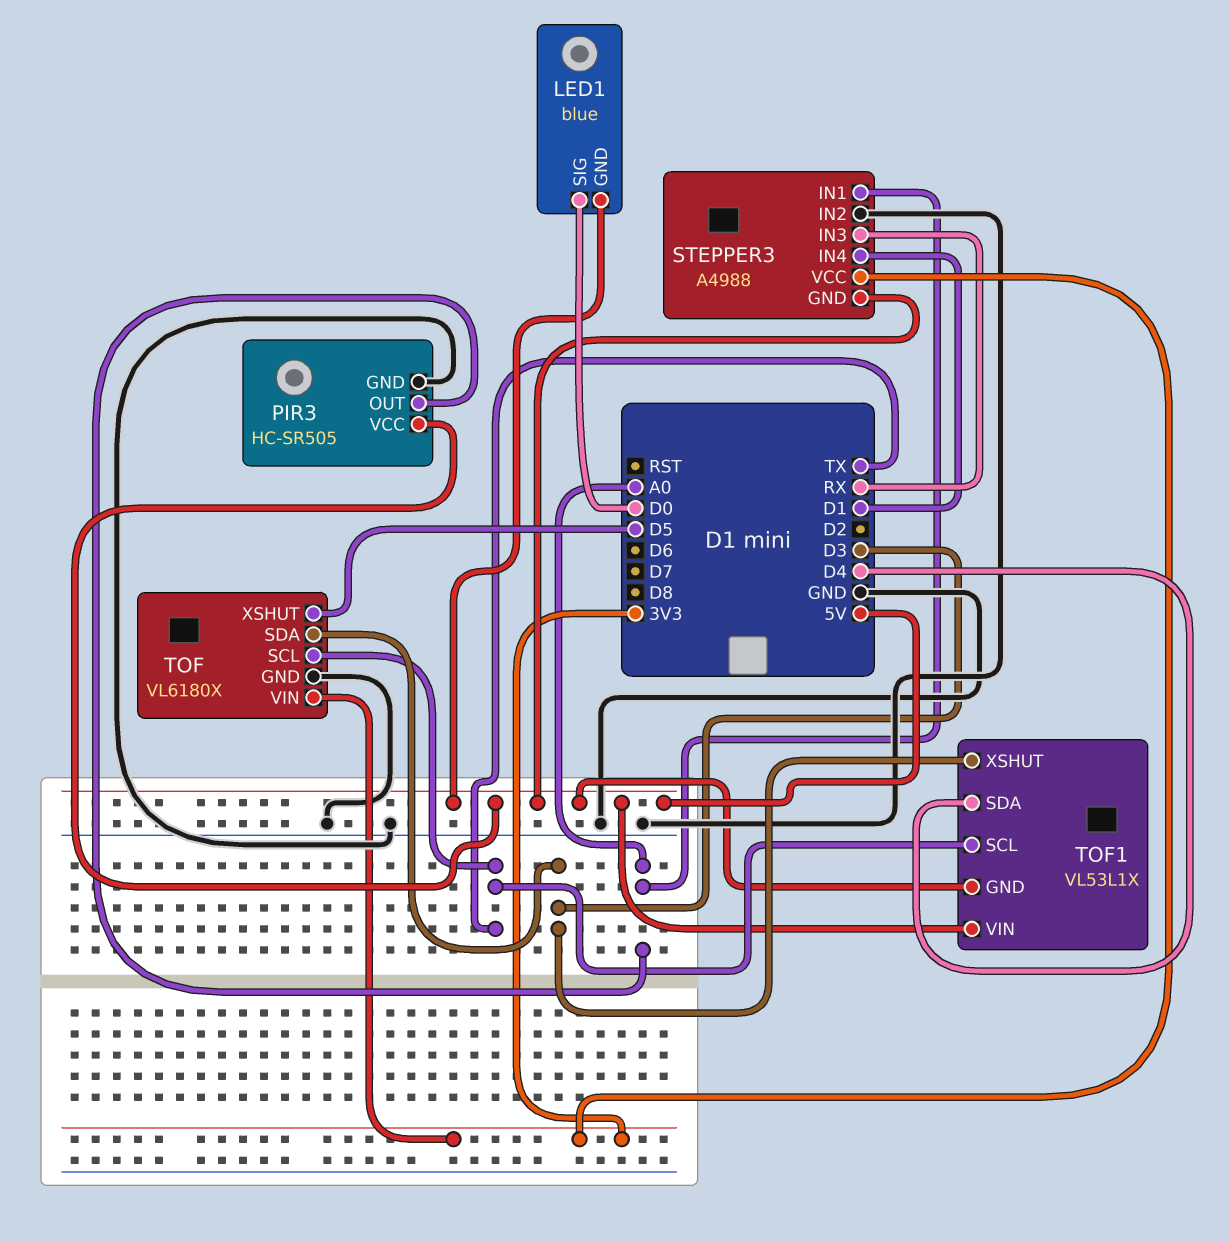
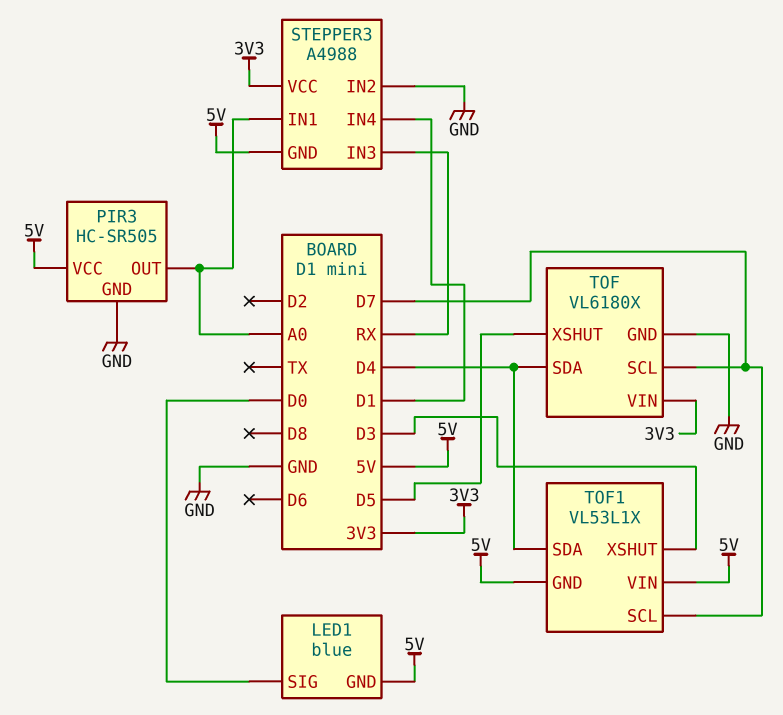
TOF pin SCL: TX -> D7
TOF pin SDA: D3 -> D4
TOF1 pin SCL: TX -> D7

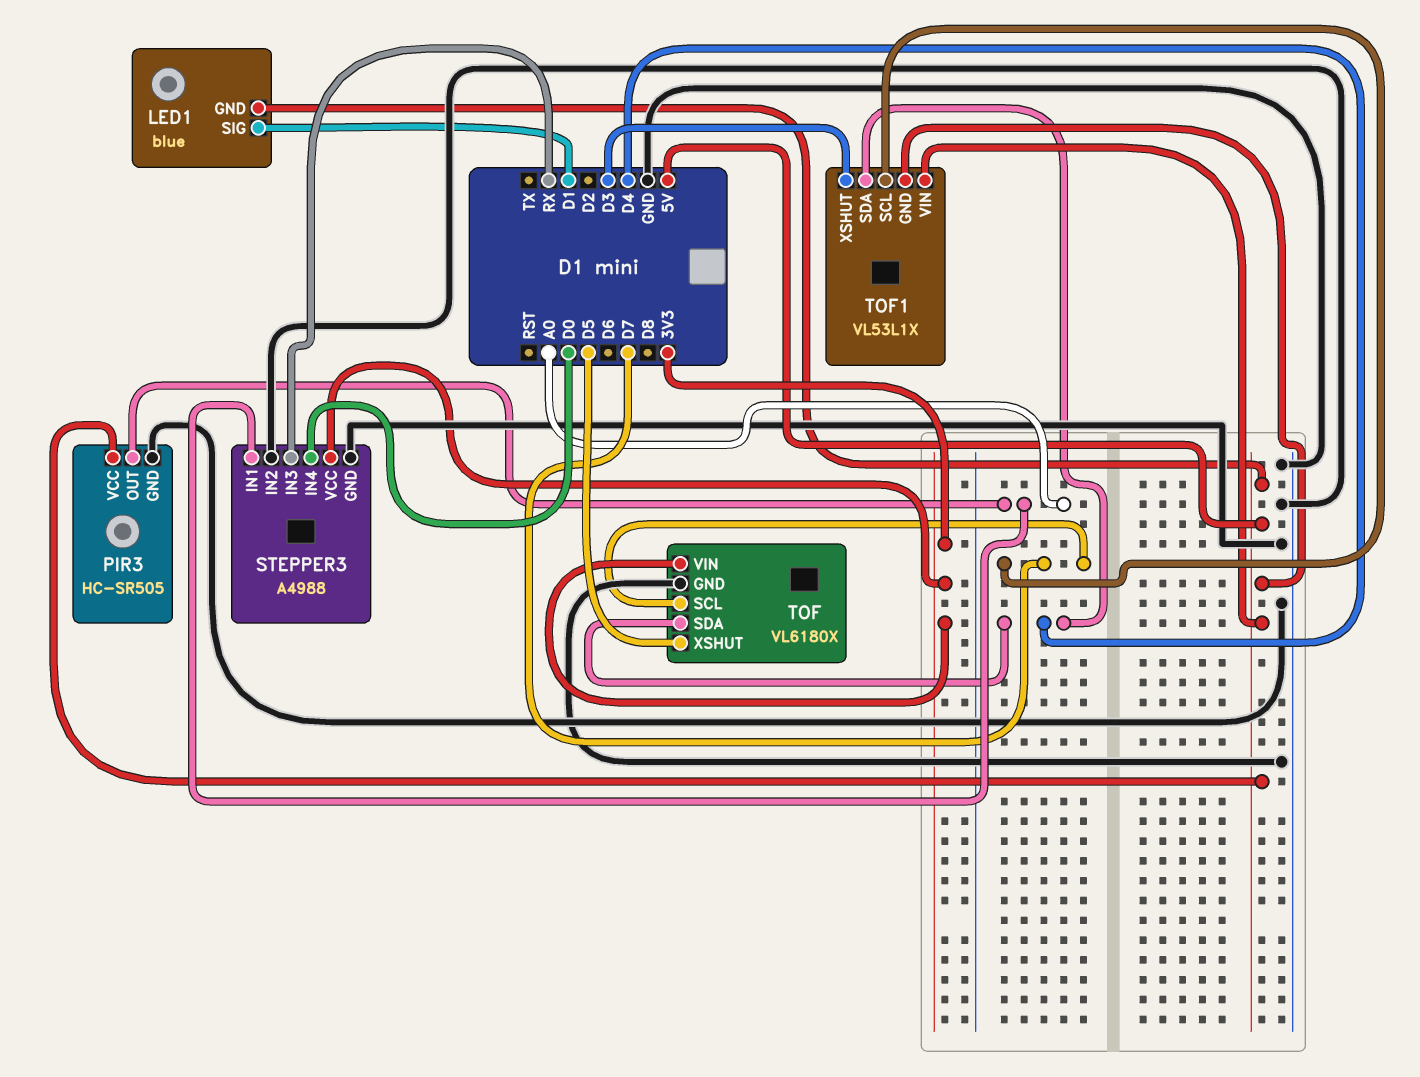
LED1 pin SIG: D0 -> D1
STEPPER3 pin GND: 5V -> GND
STEPPER3 pin IN4: D1 -> D0

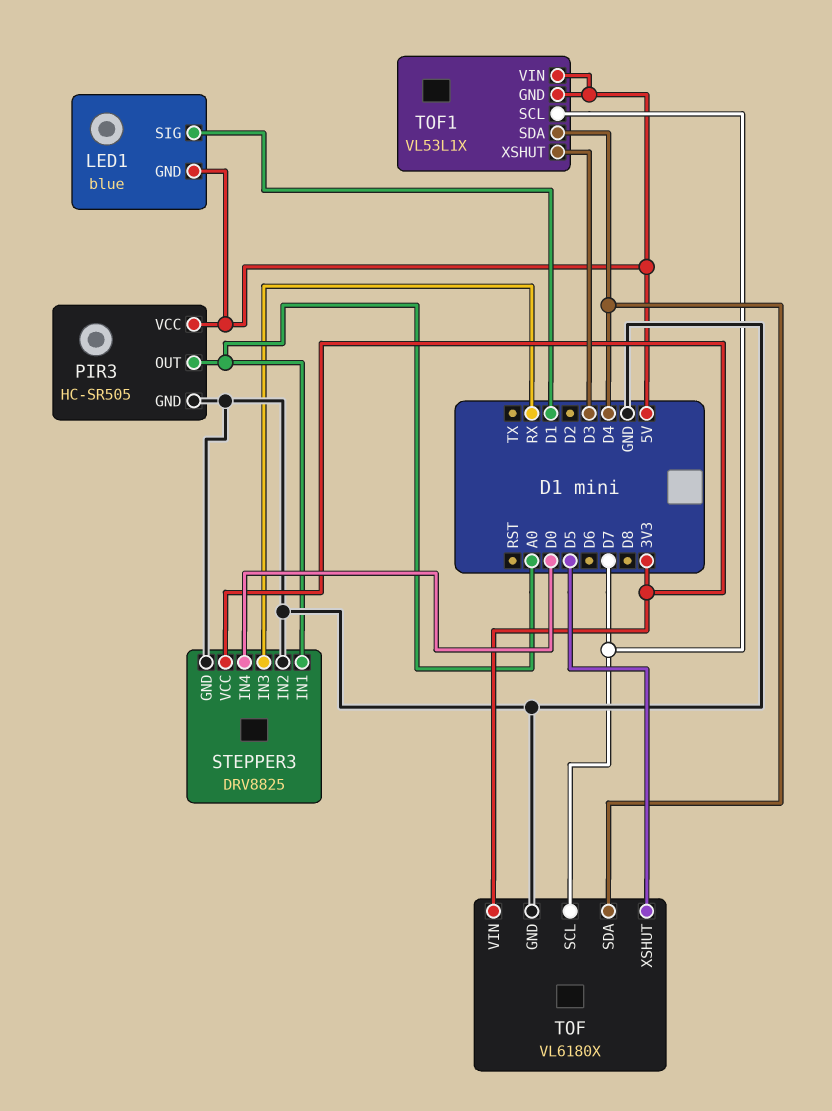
STEPPER3: A4988 -> DRV8825

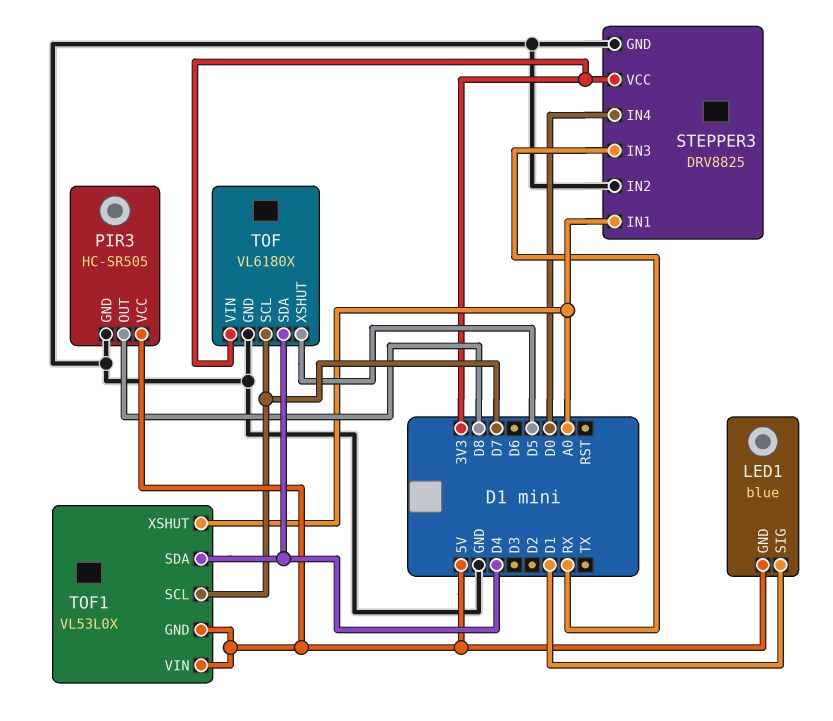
PIR3 pin OUT: A0 -> D8
TOF1: VL53L1X -> VL53L0X
TOF1 pin XSHUT: D3 -> A0

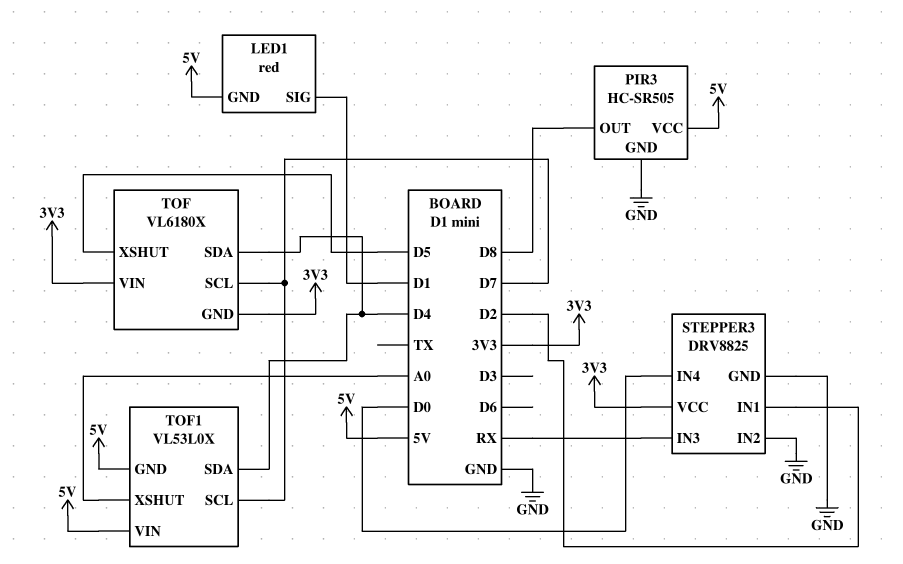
LED1: blue -> red
STEPPER3 pin IN1: A0 -> D2
TOF pin GND: GND -> 3V3

